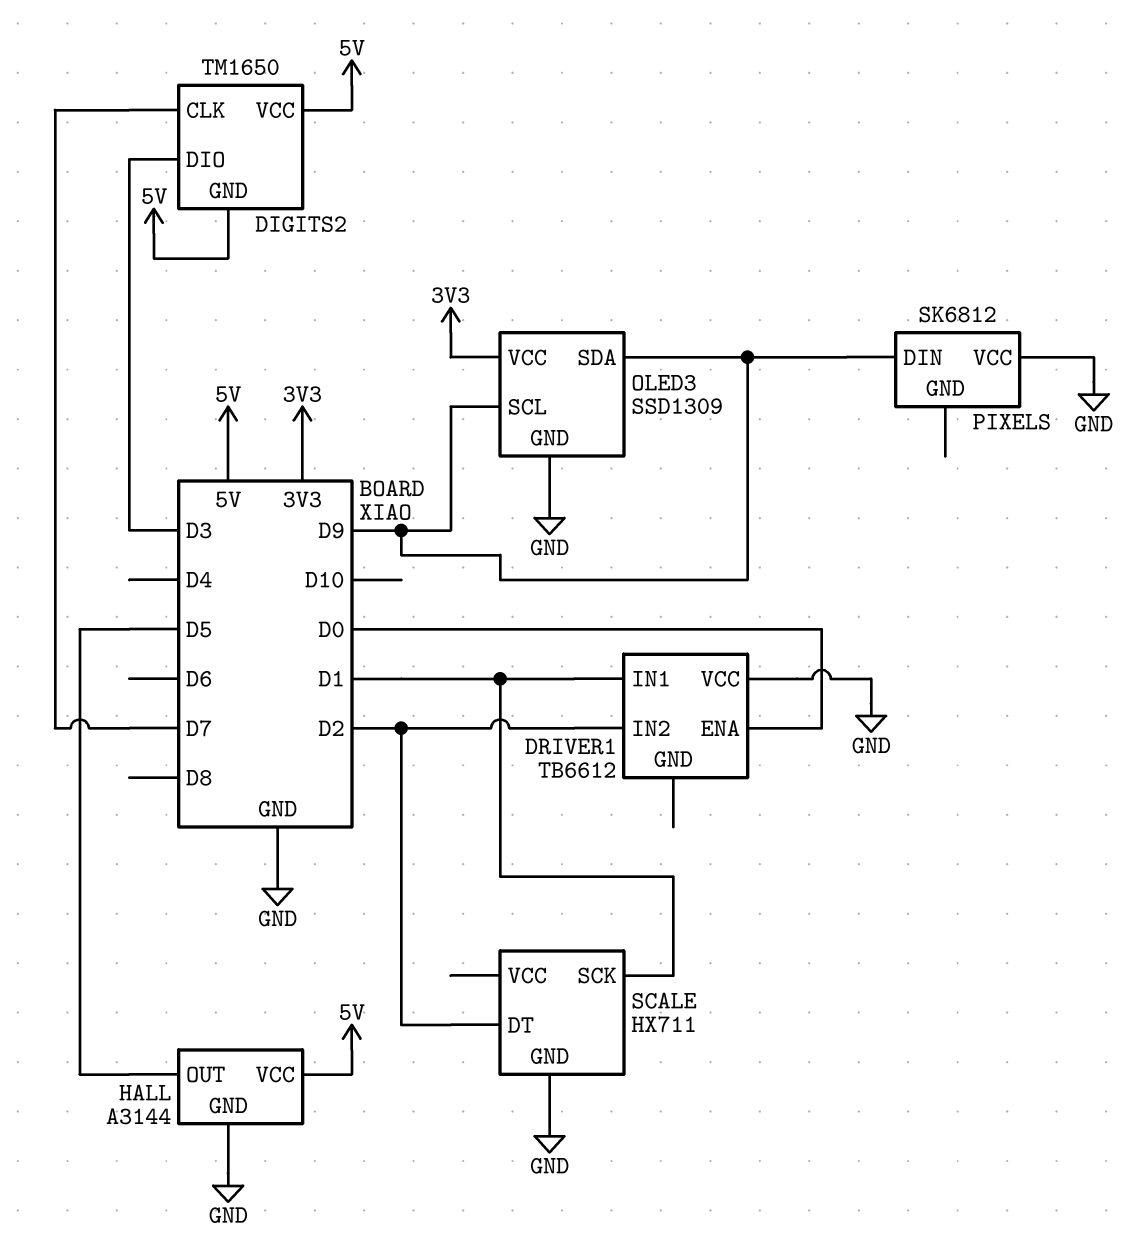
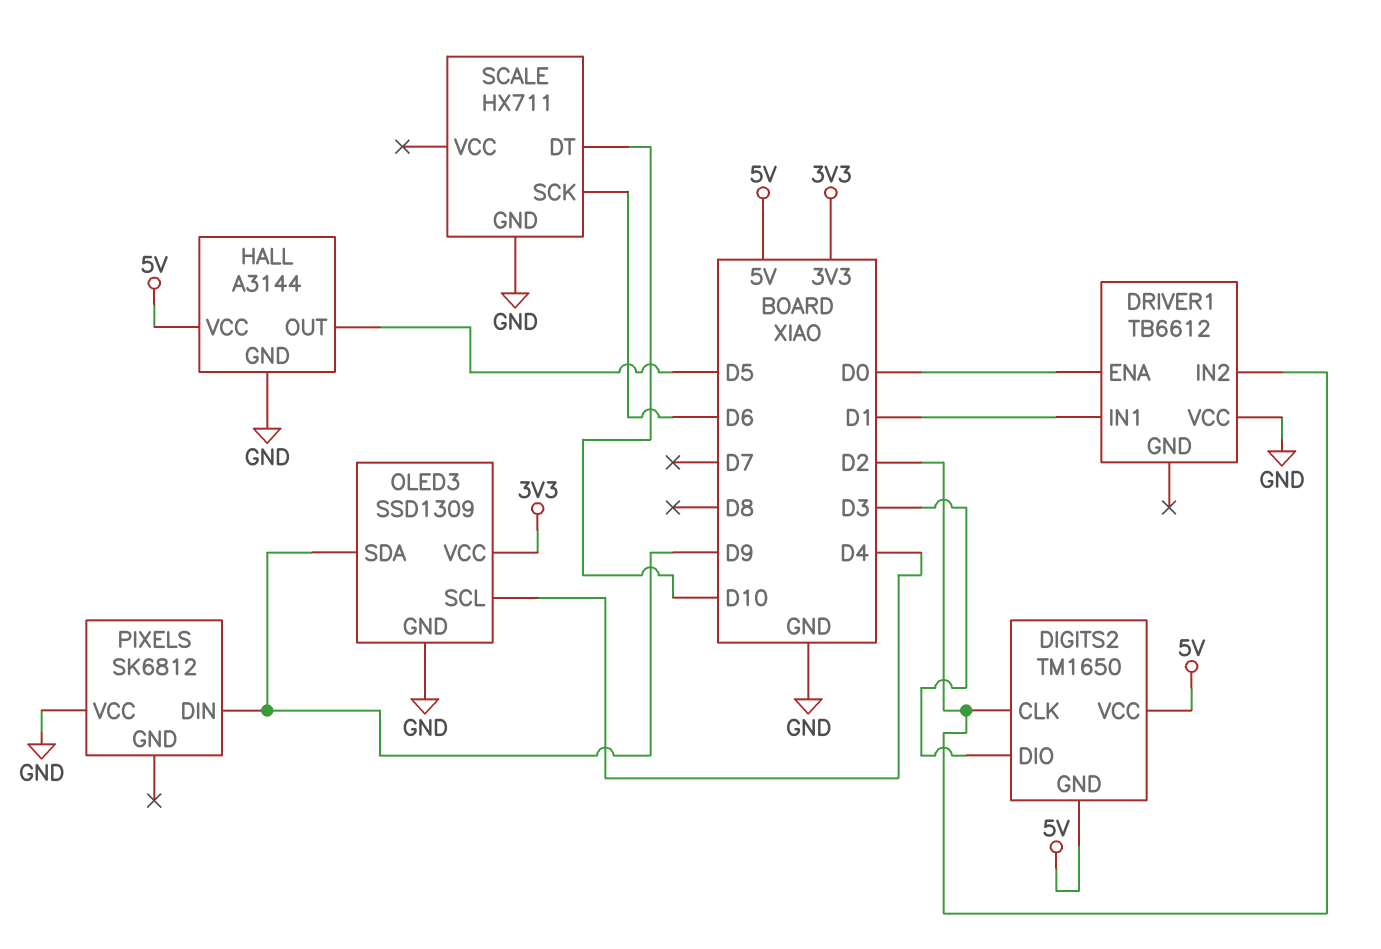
DIGITS2 pin CLK: D7 -> D2
OLED3 pin SCL: D9 -> D4
SCALE pin DT: D2 -> D10
SCALE pin SCK: D1 -> D6

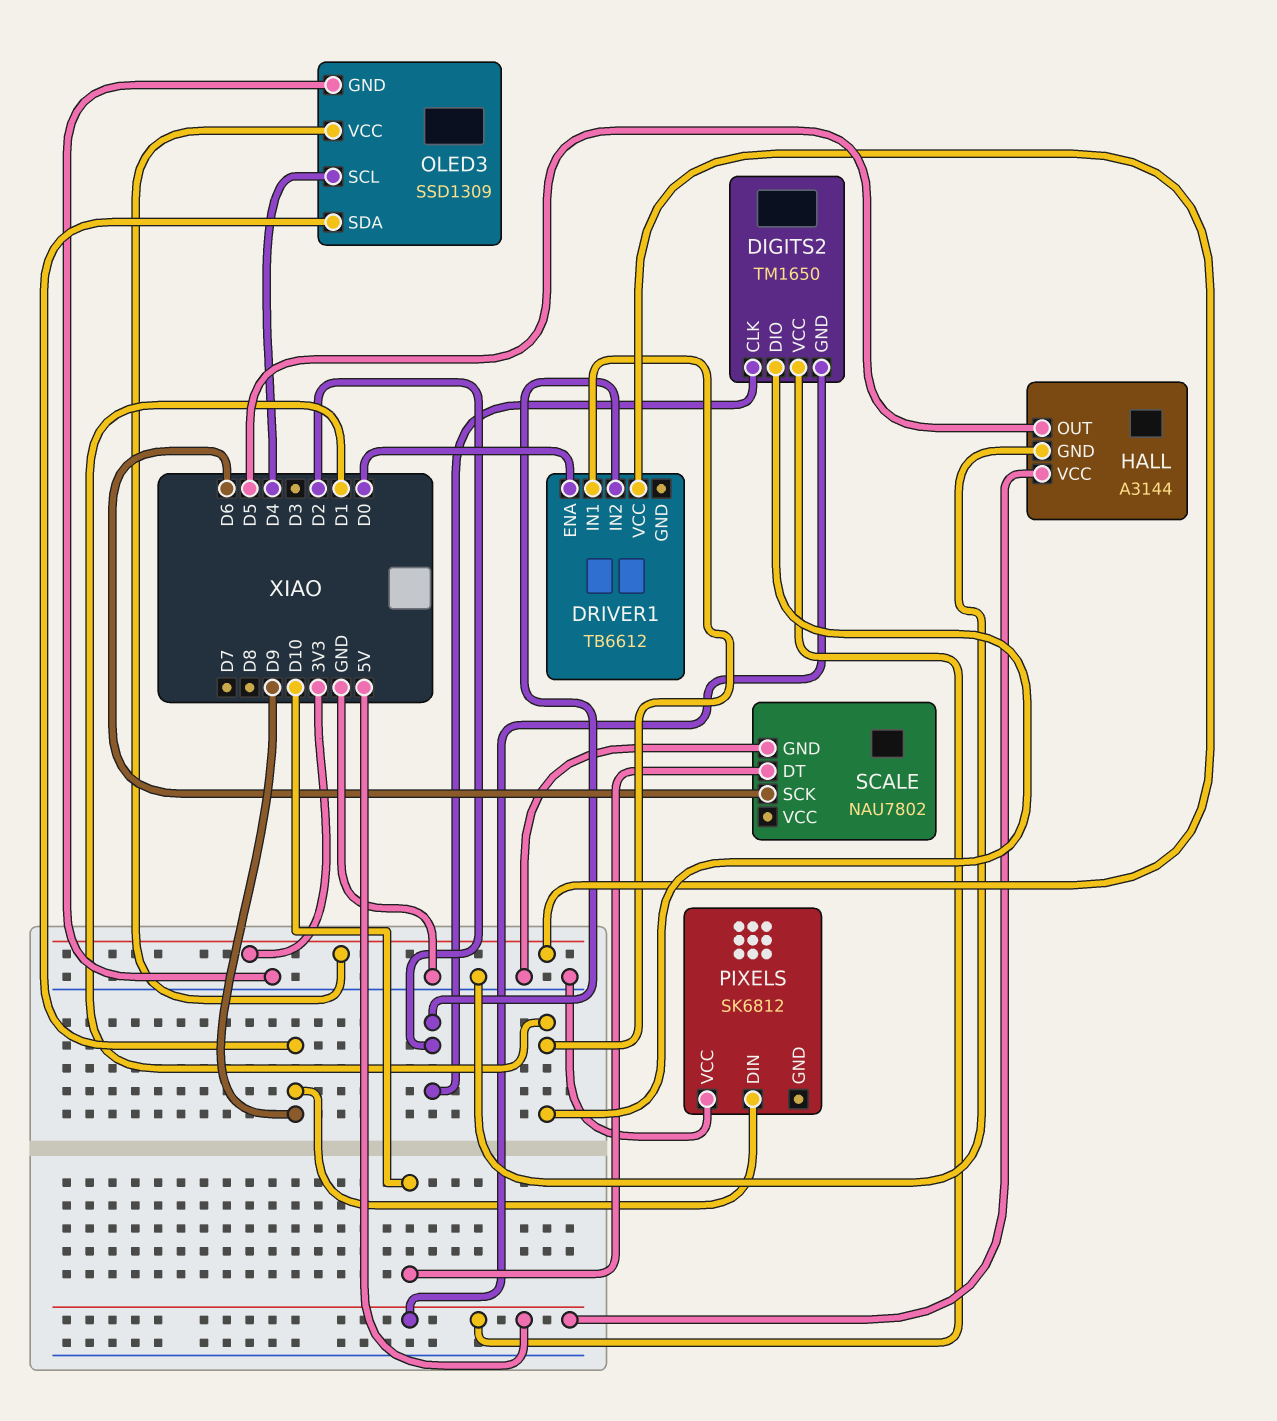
DIGITS2 pin DIO: D3 -> D1
DRIVER1 pin VCC: GND -> 3V3
SCALE: HX711 -> NAU7802

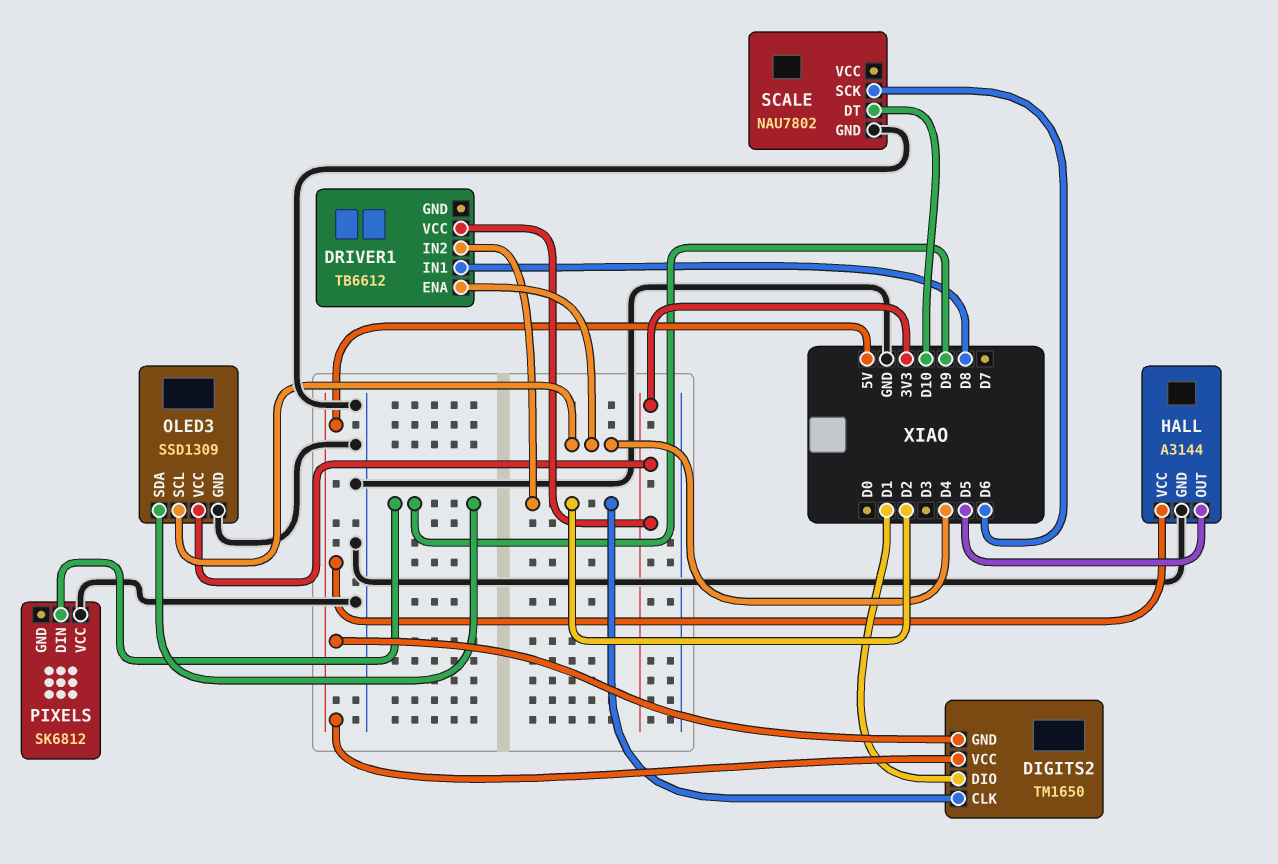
DRIVER1 pin ENA: D0 -> D4
DRIVER1 pin IN1: D1 -> D8

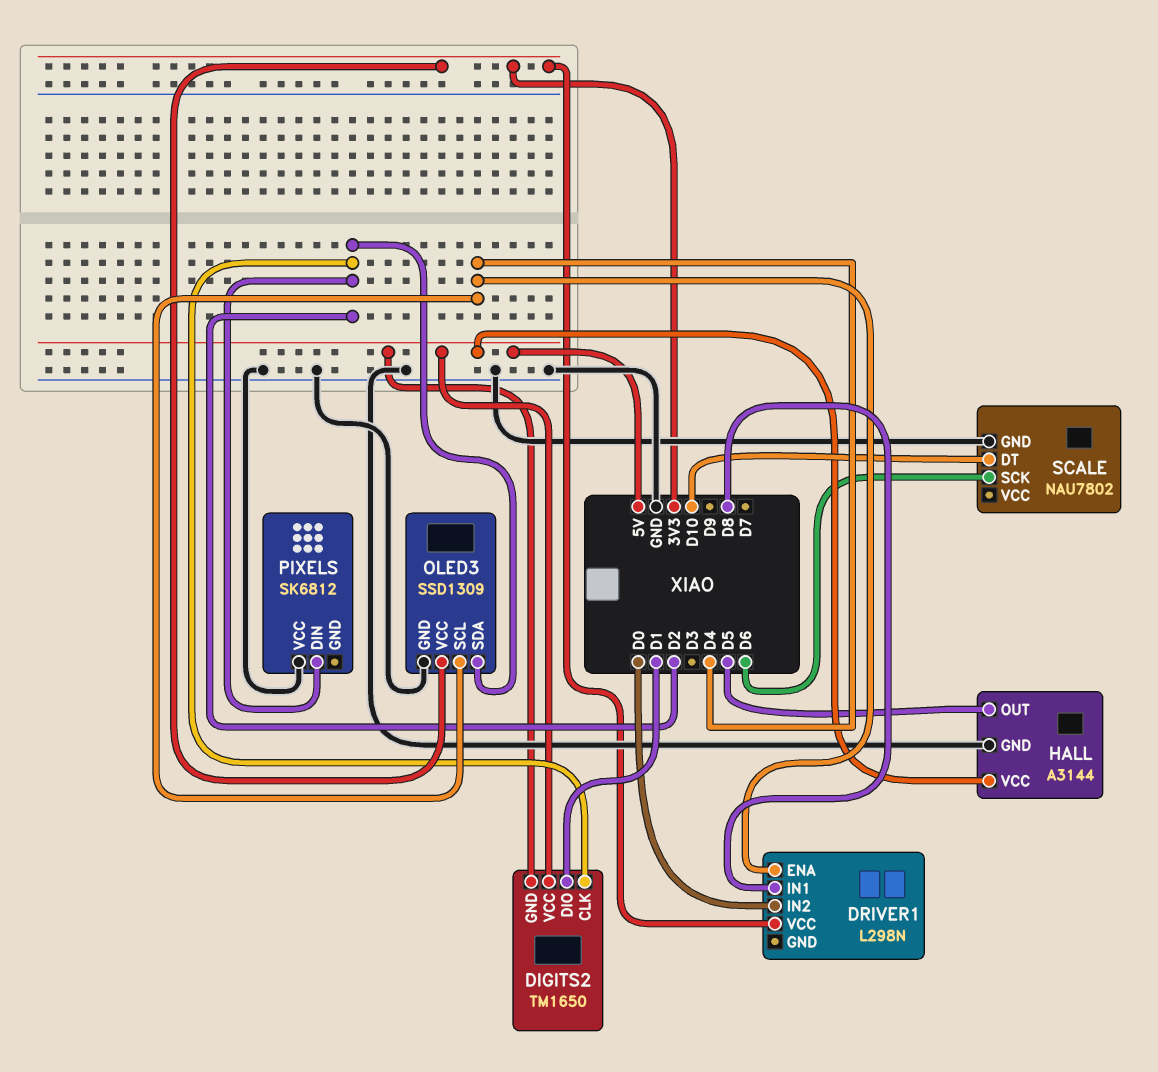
DRIVER1: TB6612 -> L298N
DRIVER1 pin IN2: D2 -> D0
OLED3 pin SDA: D9 -> D2
PIXELS pin DIN: D9 -> D2

